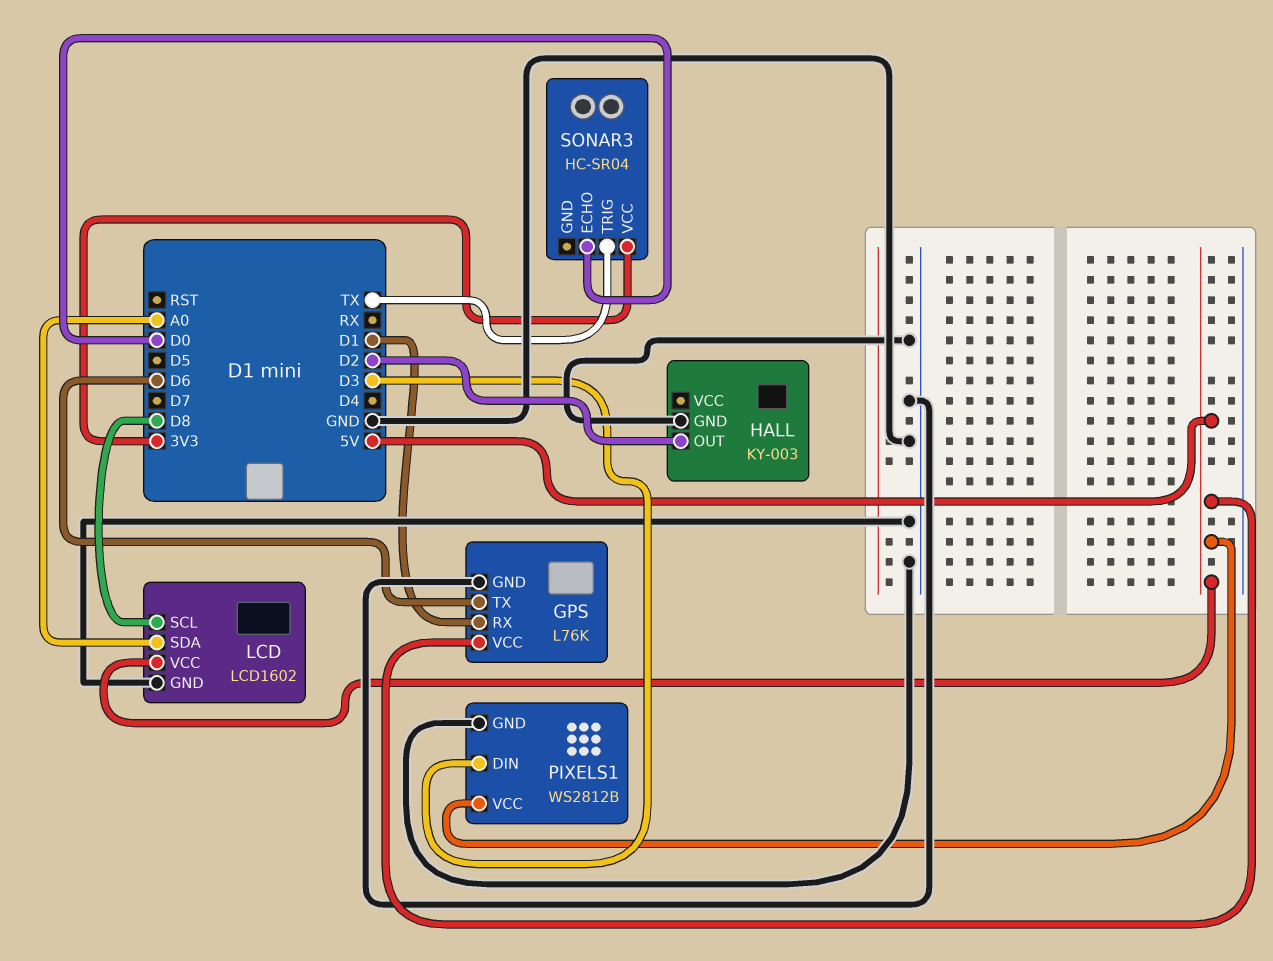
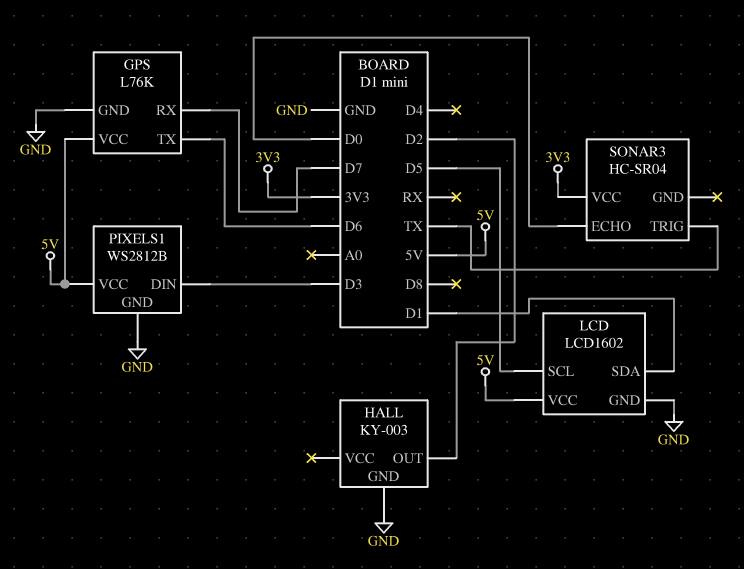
GPS pin RX: D1 -> D7
LCD pin SCL: D8 -> D5
LCD pin SDA: A0 -> D1

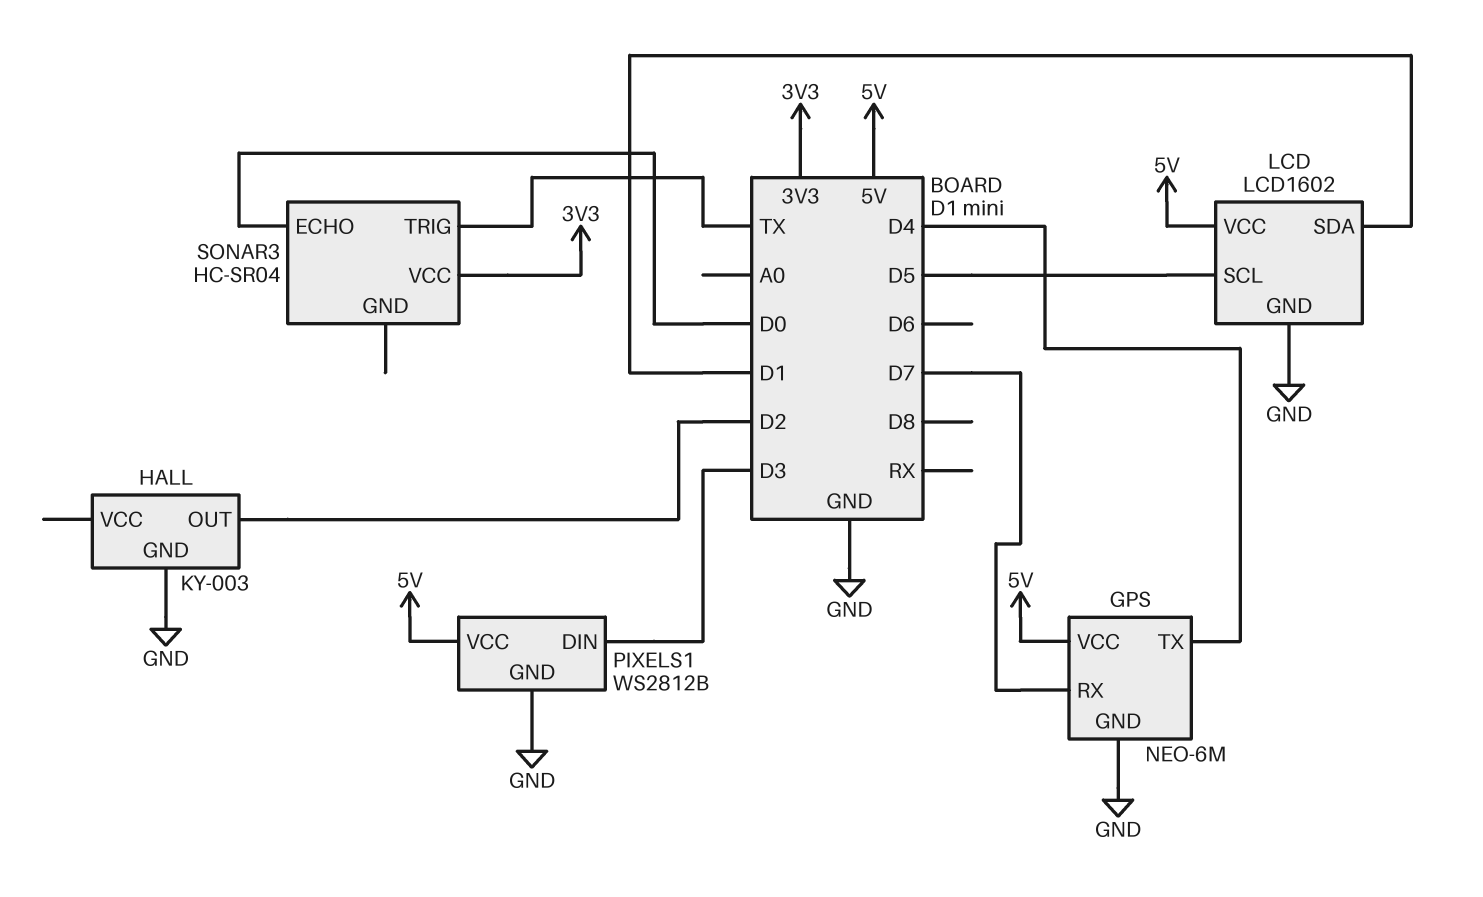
GPS: L76K -> NEO-6M
GPS pin TX: D6 -> D4

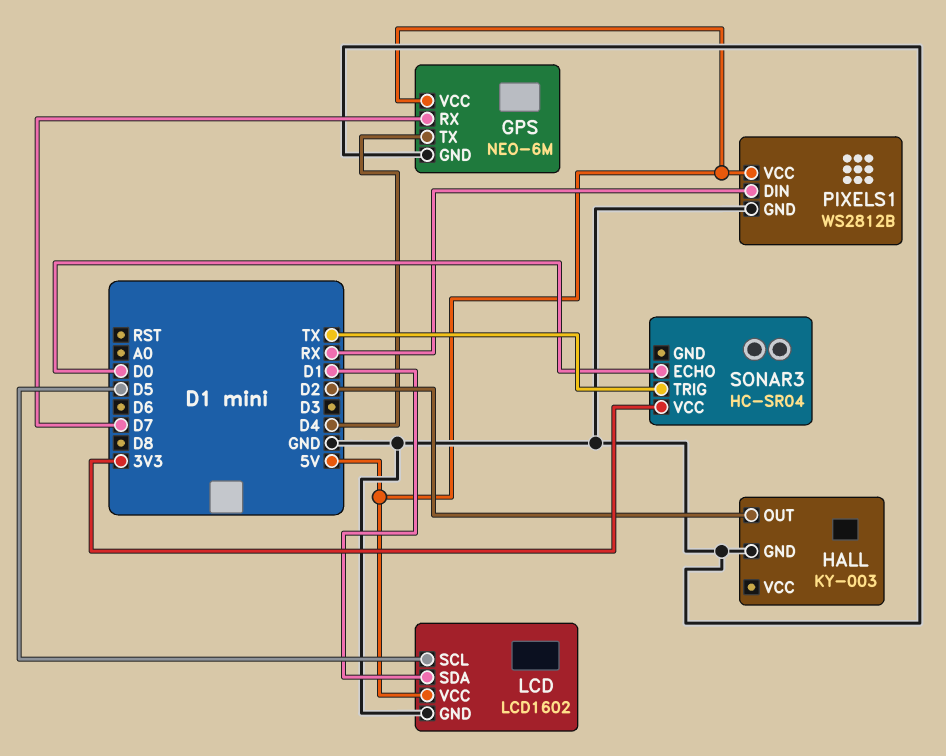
PIXELS1 pin DIN: D3 -> RX

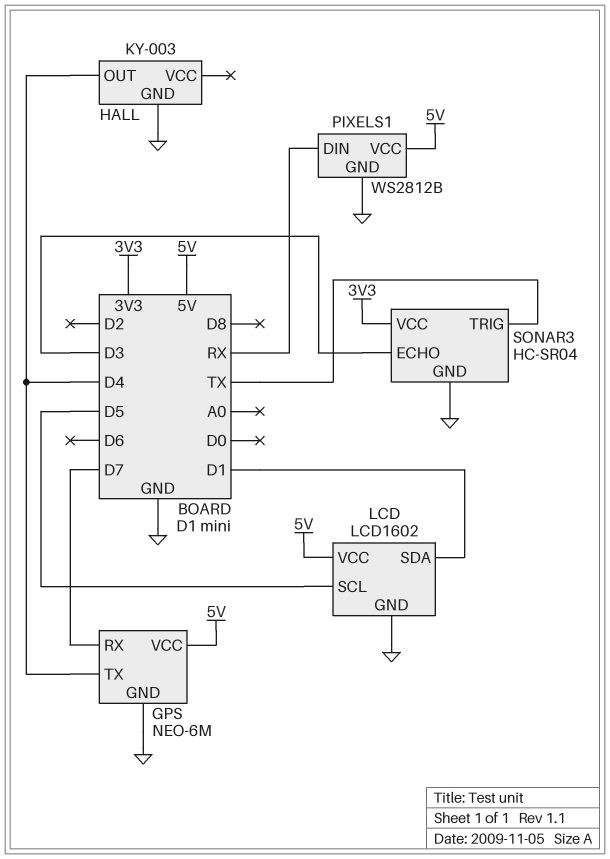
HALL pin OUT: D2 -> D4
SONAR3 pin ECHO: D0 -> D3
SONAR3 pin GND: none -> GND

